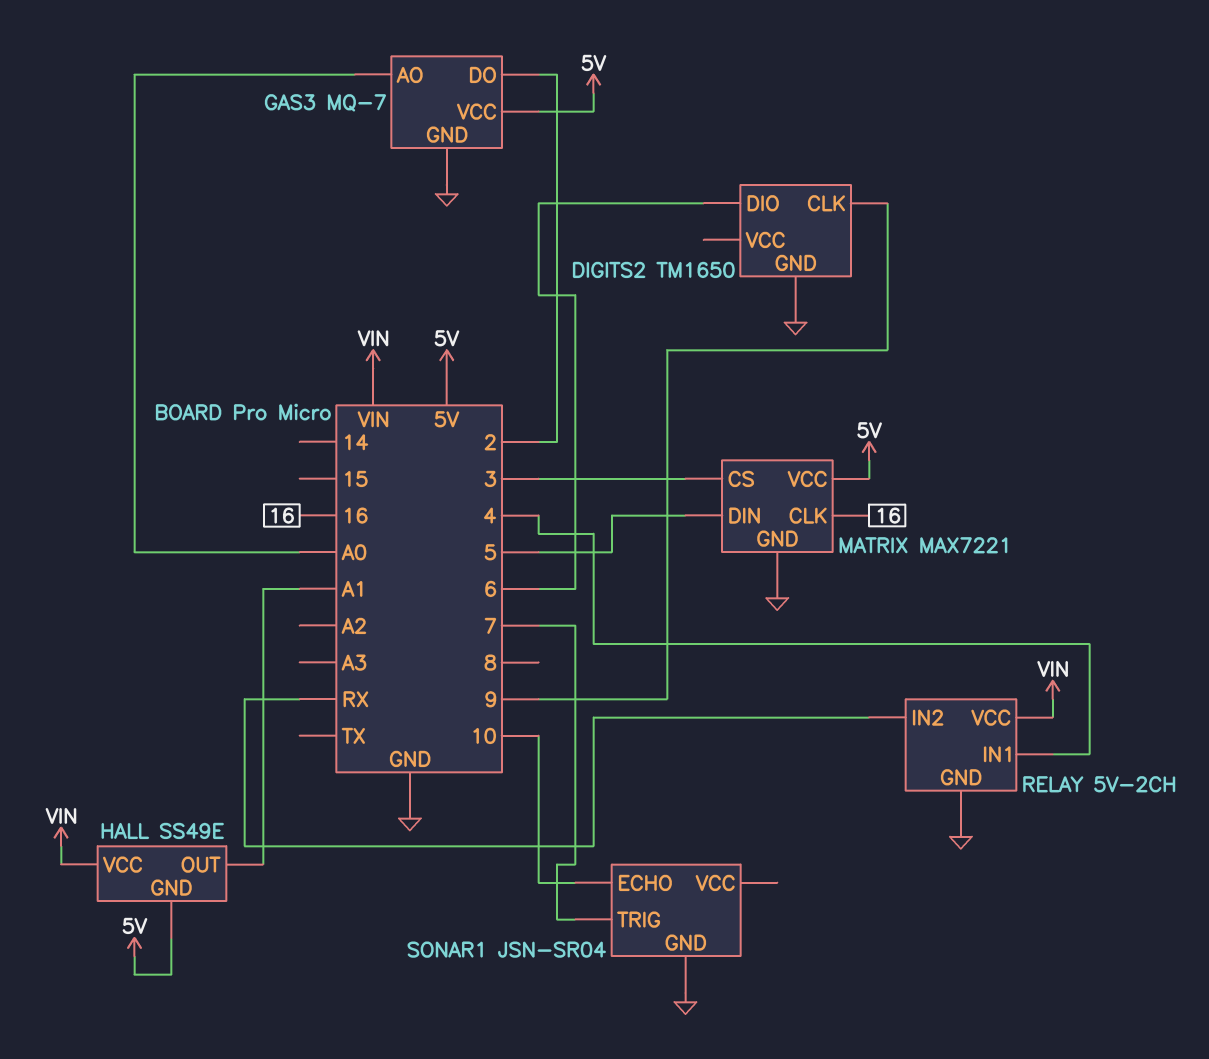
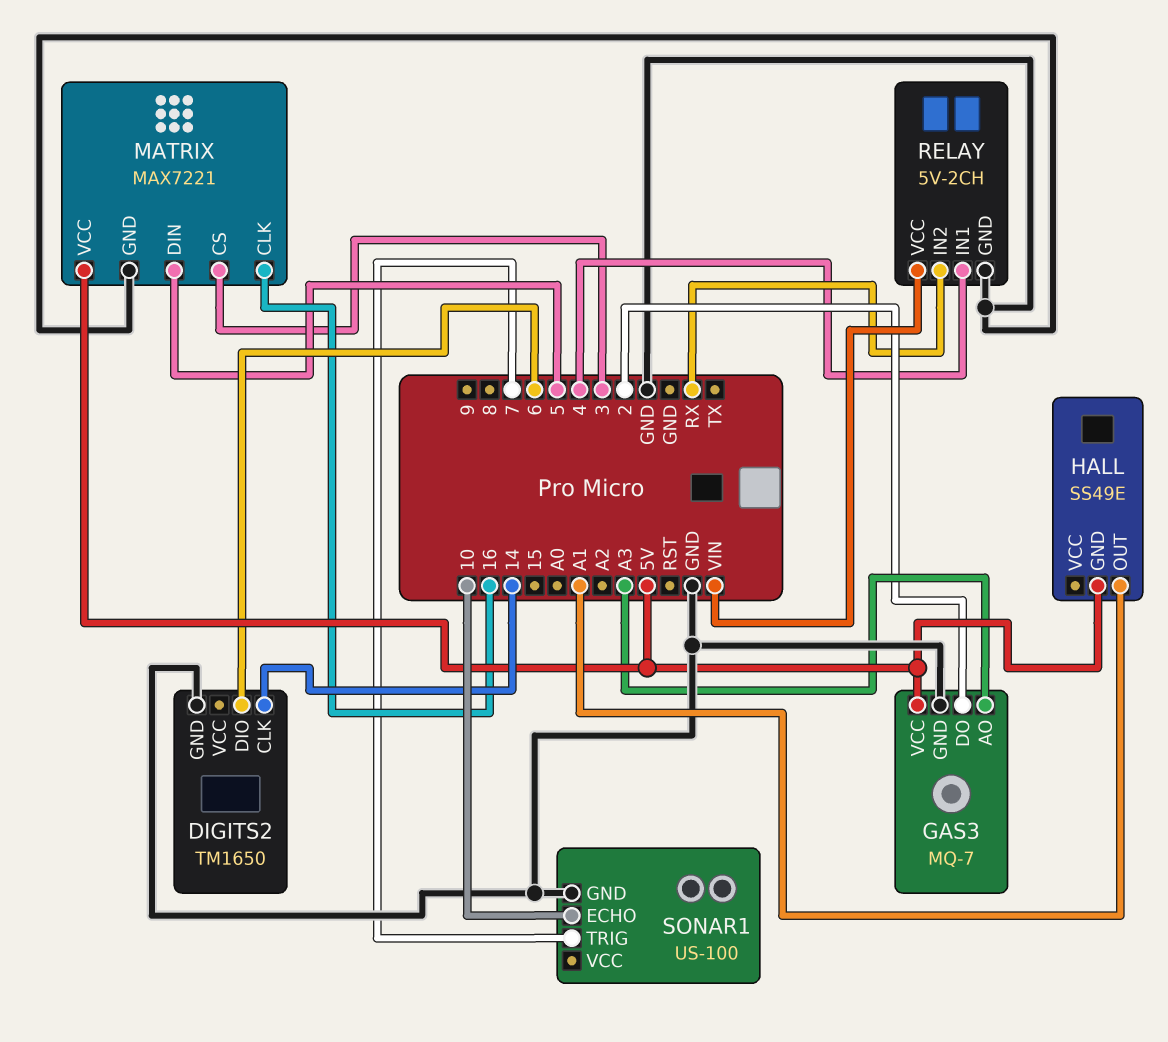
DIGITS2 pin CLK: 9 -> 14
GAS3 pin AO: A0 -> A3
HALL pin VCC: VIN -> none
SONAR1: JSN-SR04 -> US-100

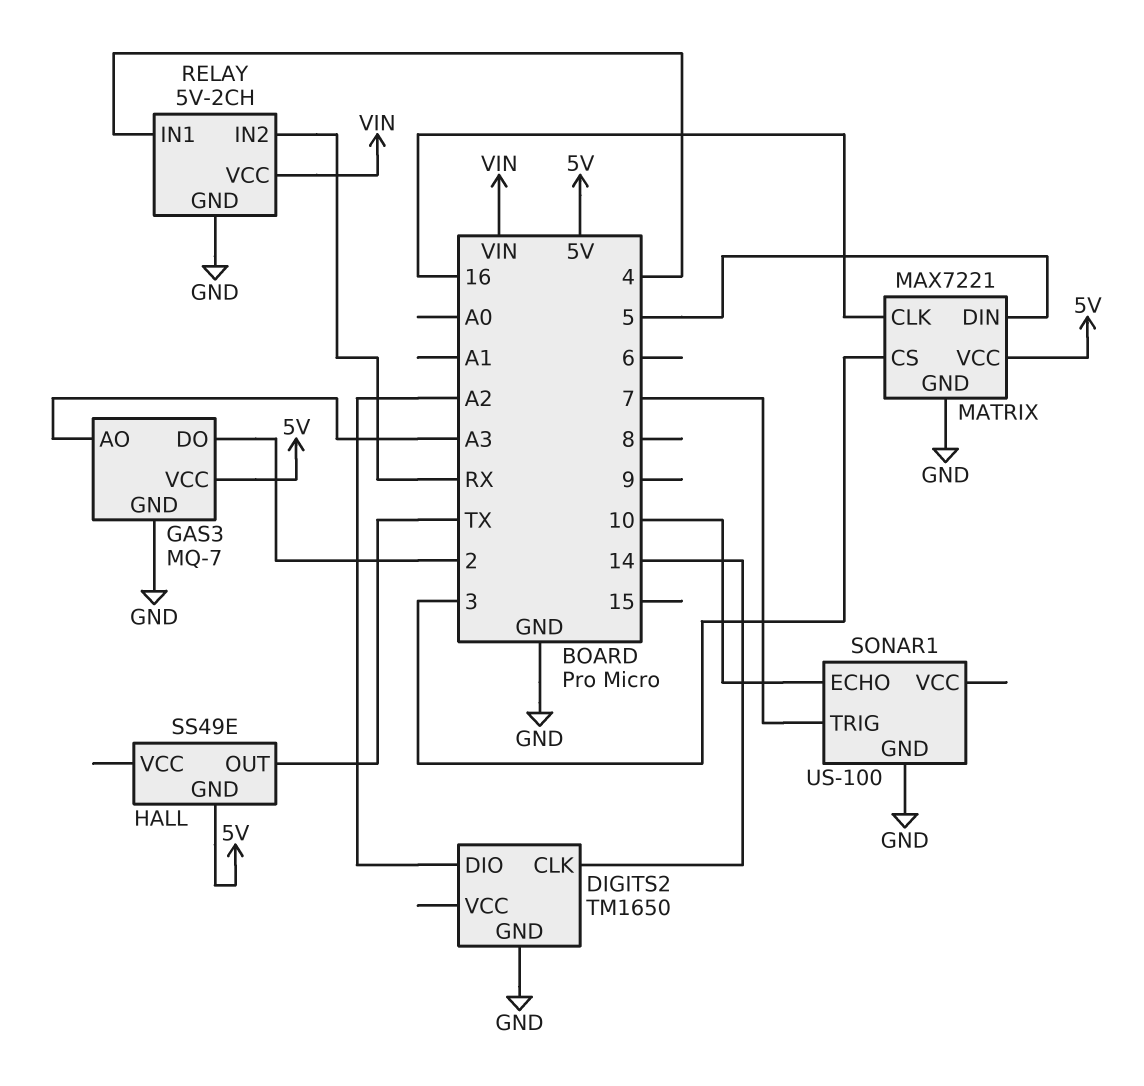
DIGITS2 pin DIO: 6 -> A2
HALL pin OUT: A1 -> TX

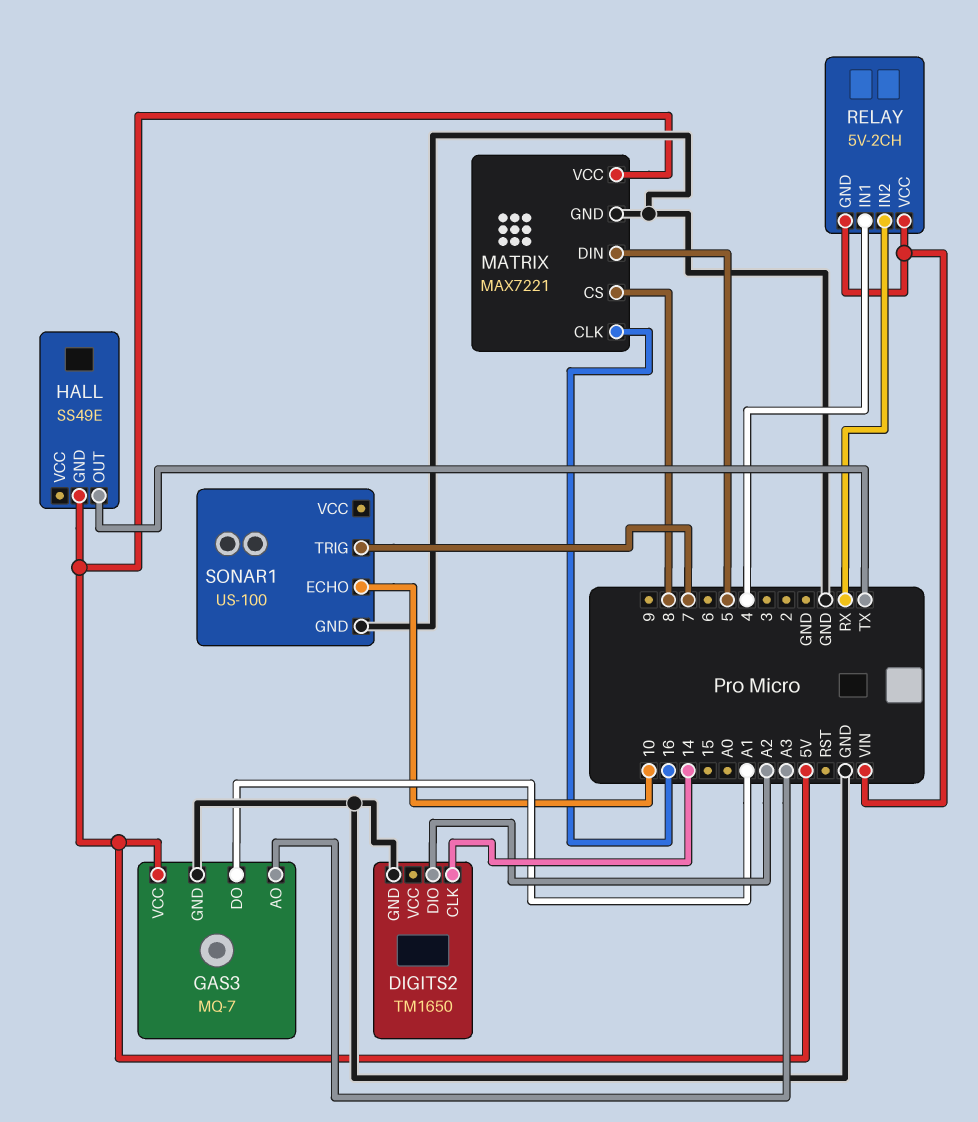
GAS3 pin DO: 2 -> A1
MATRIX pin CS: 3 -> 8
RELAY pin GND: GND -> VIN

